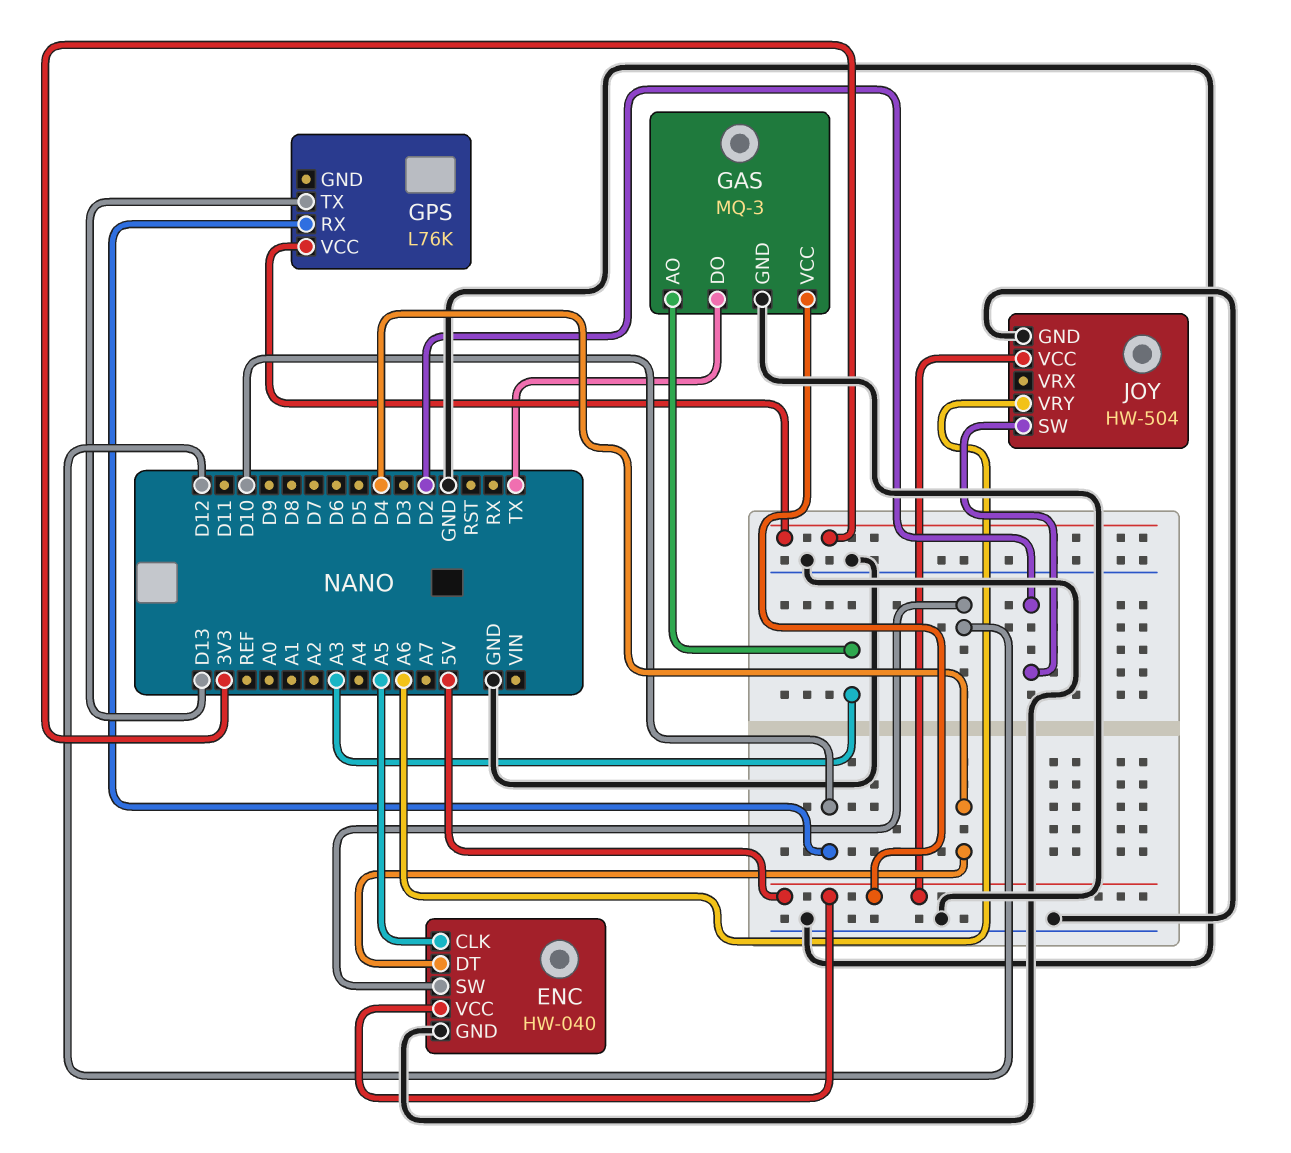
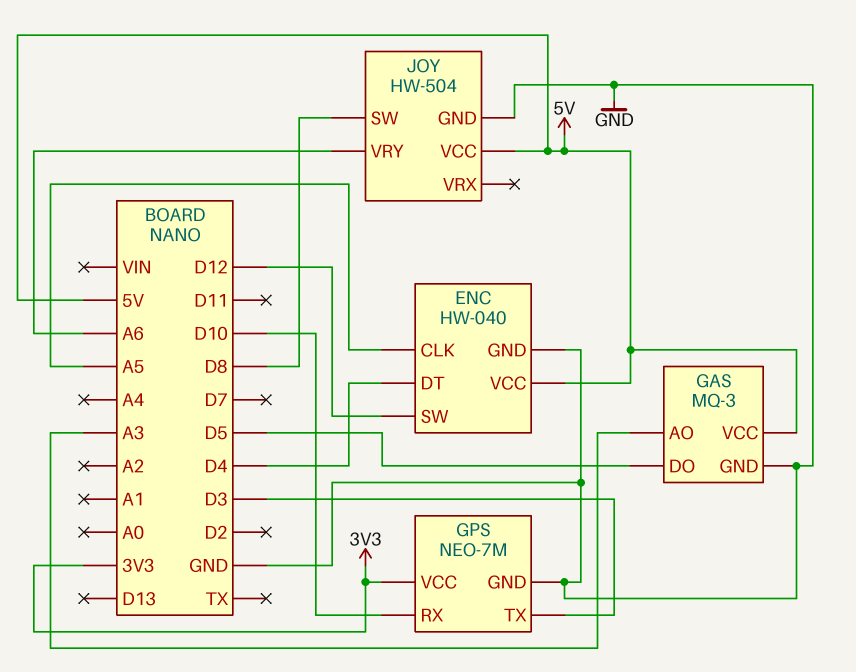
GAS pin DO: TX -> D5
GPS: L76K -> NEO-7M
GPS pin GND: none -> GND
GPS pin TX: D13 -> D3
JOY pin SW: D2 -> D8

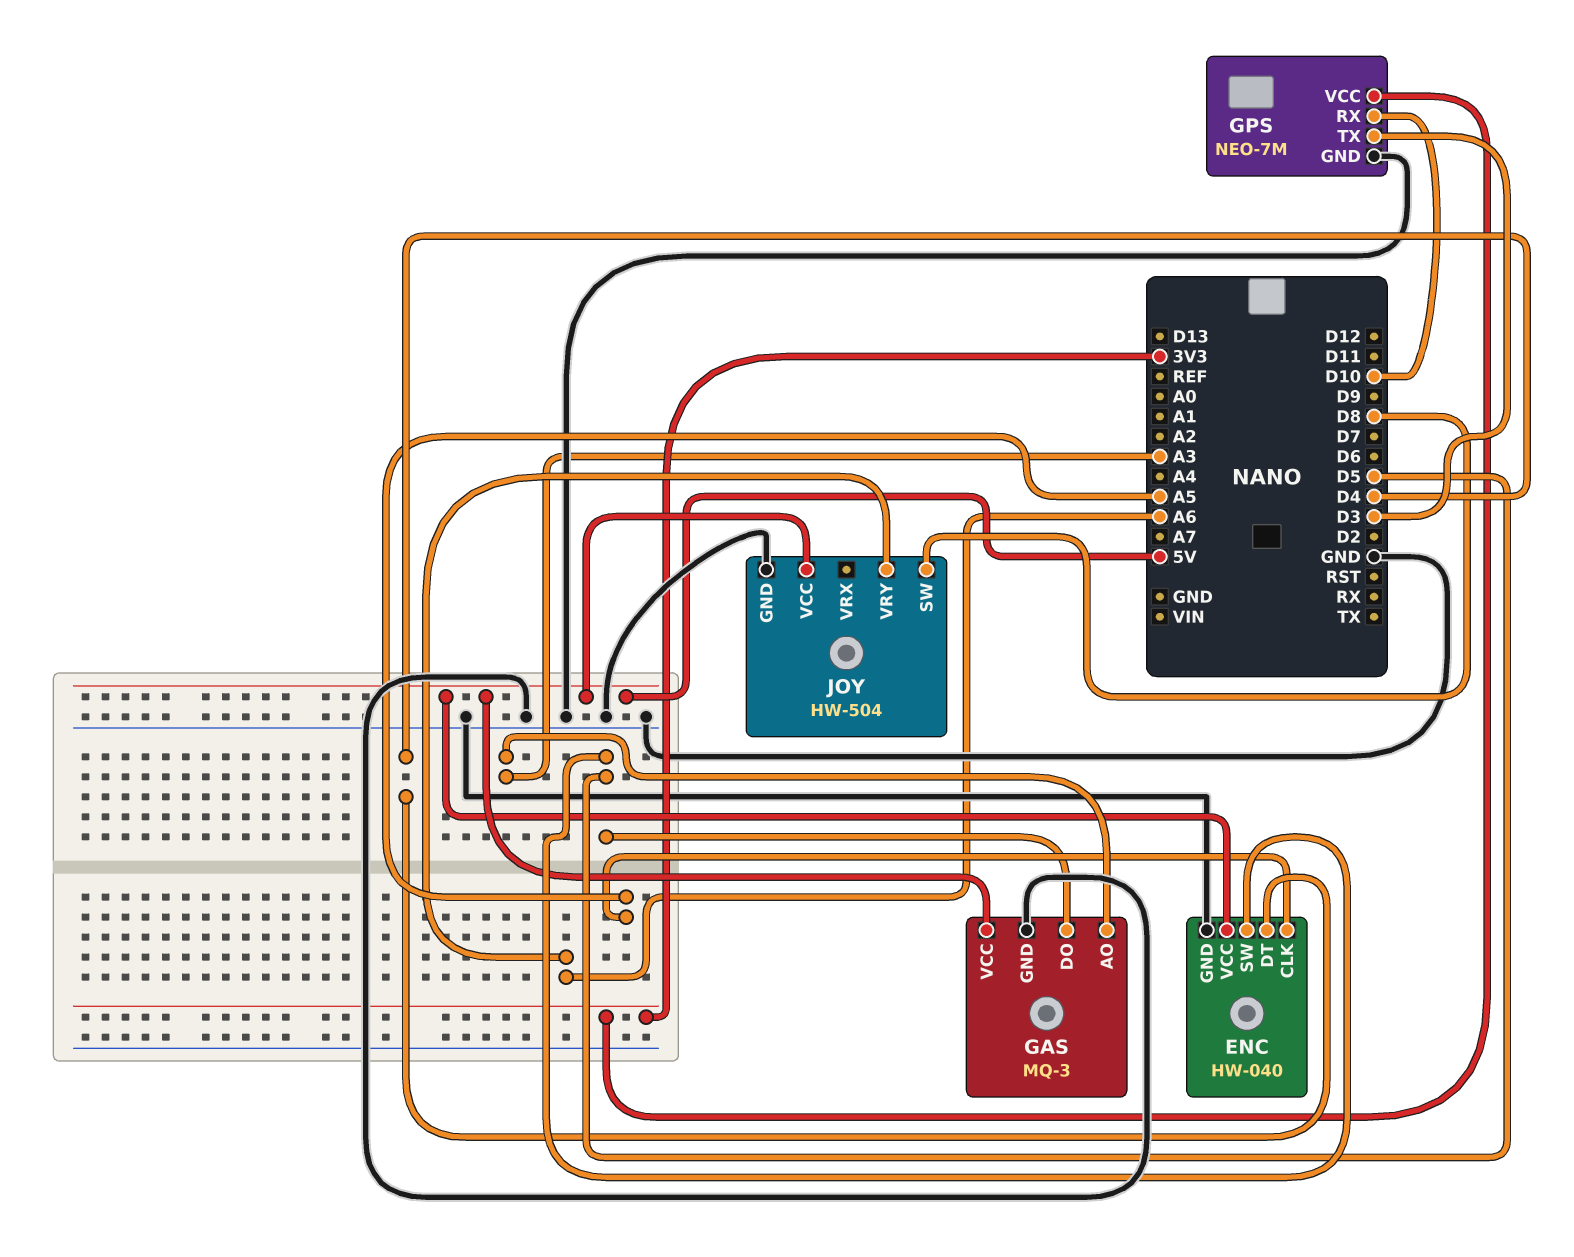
ENC pin SW: D12 -> D5

